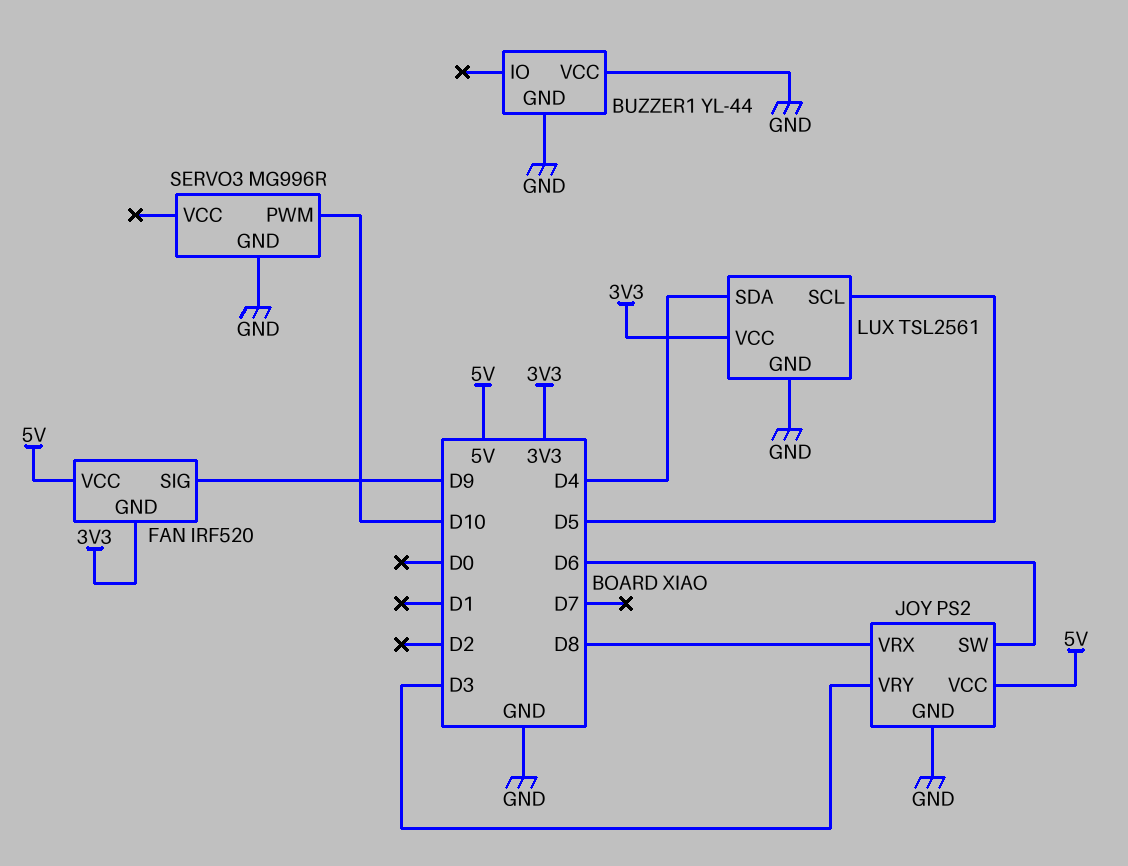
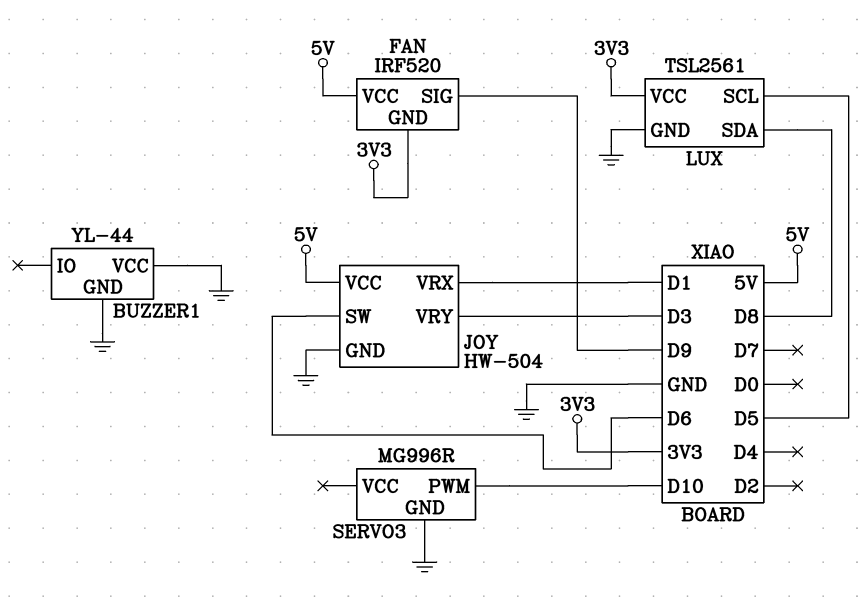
JOY: PS2 -> HW-504
JOY pin VRX: D8 -> D1
LUX pin SDA: D4 -> D8

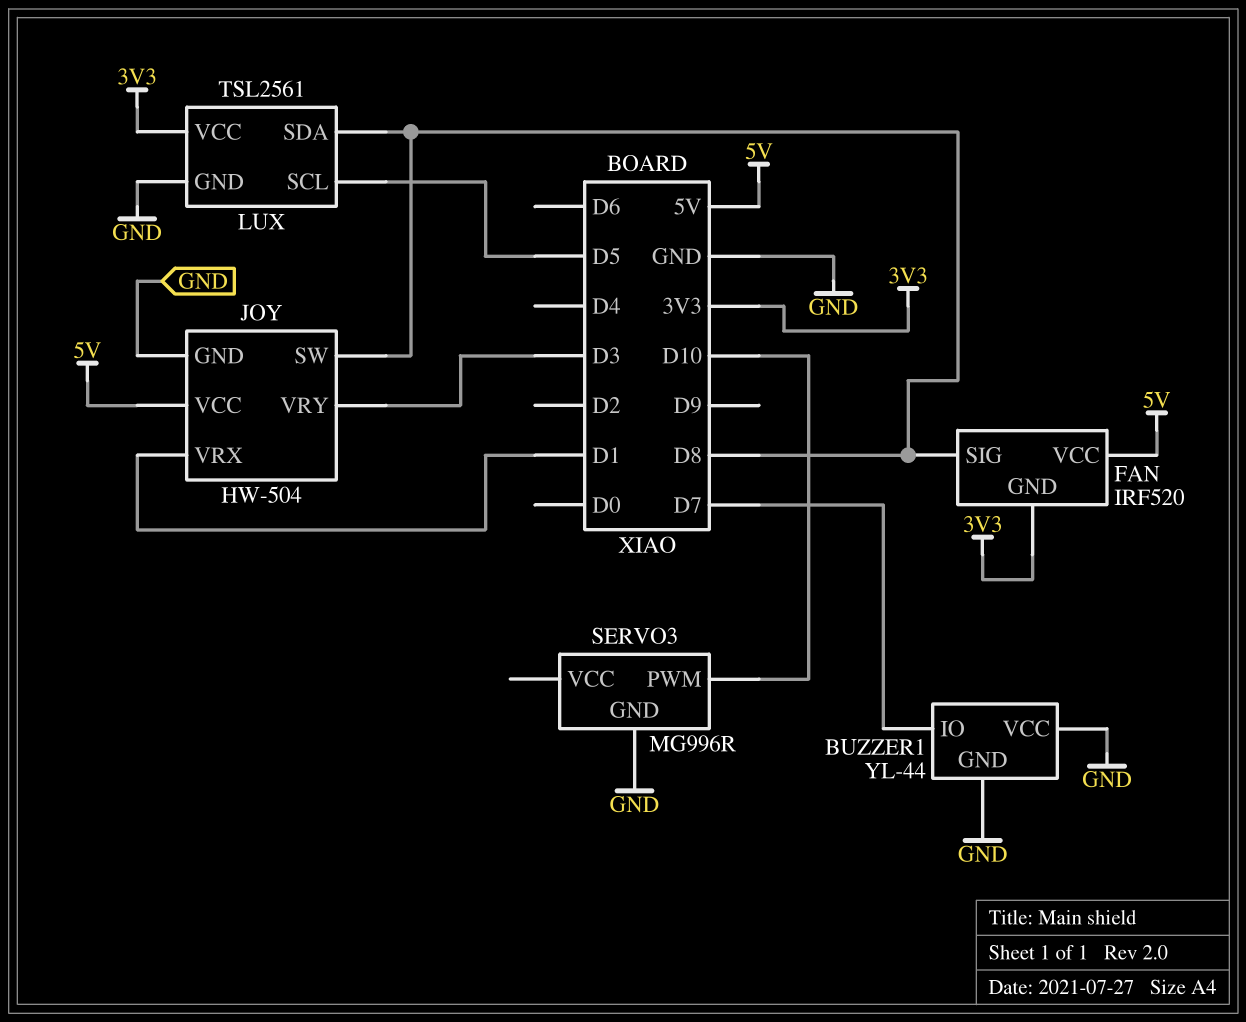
BUZZER1 pin IO: none -> D7
FAN pin SIG: D9 -> D8
JOY pin SW: D6 -> D8

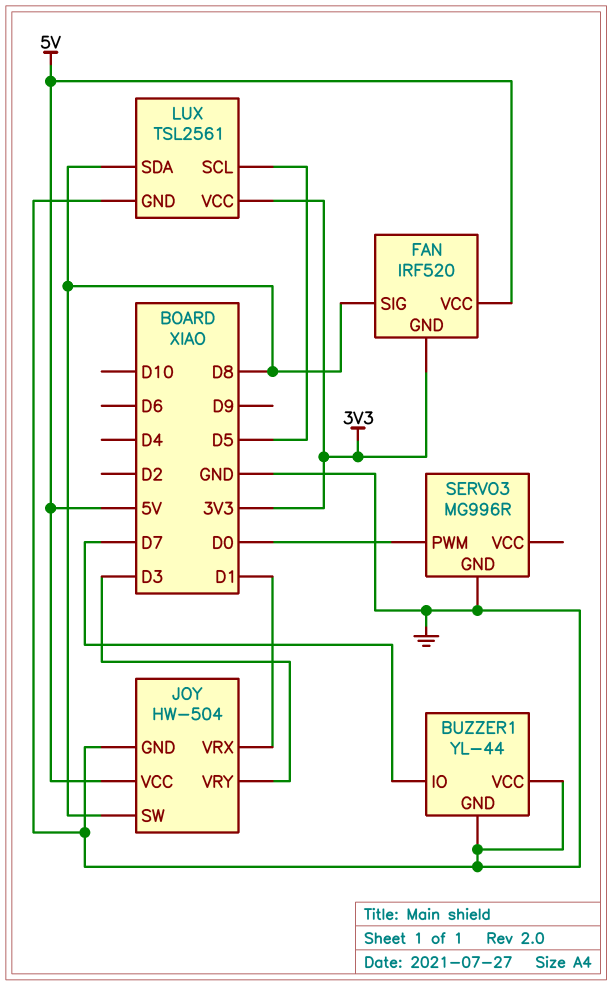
SERVO3 pin PWM: D10 -> D0

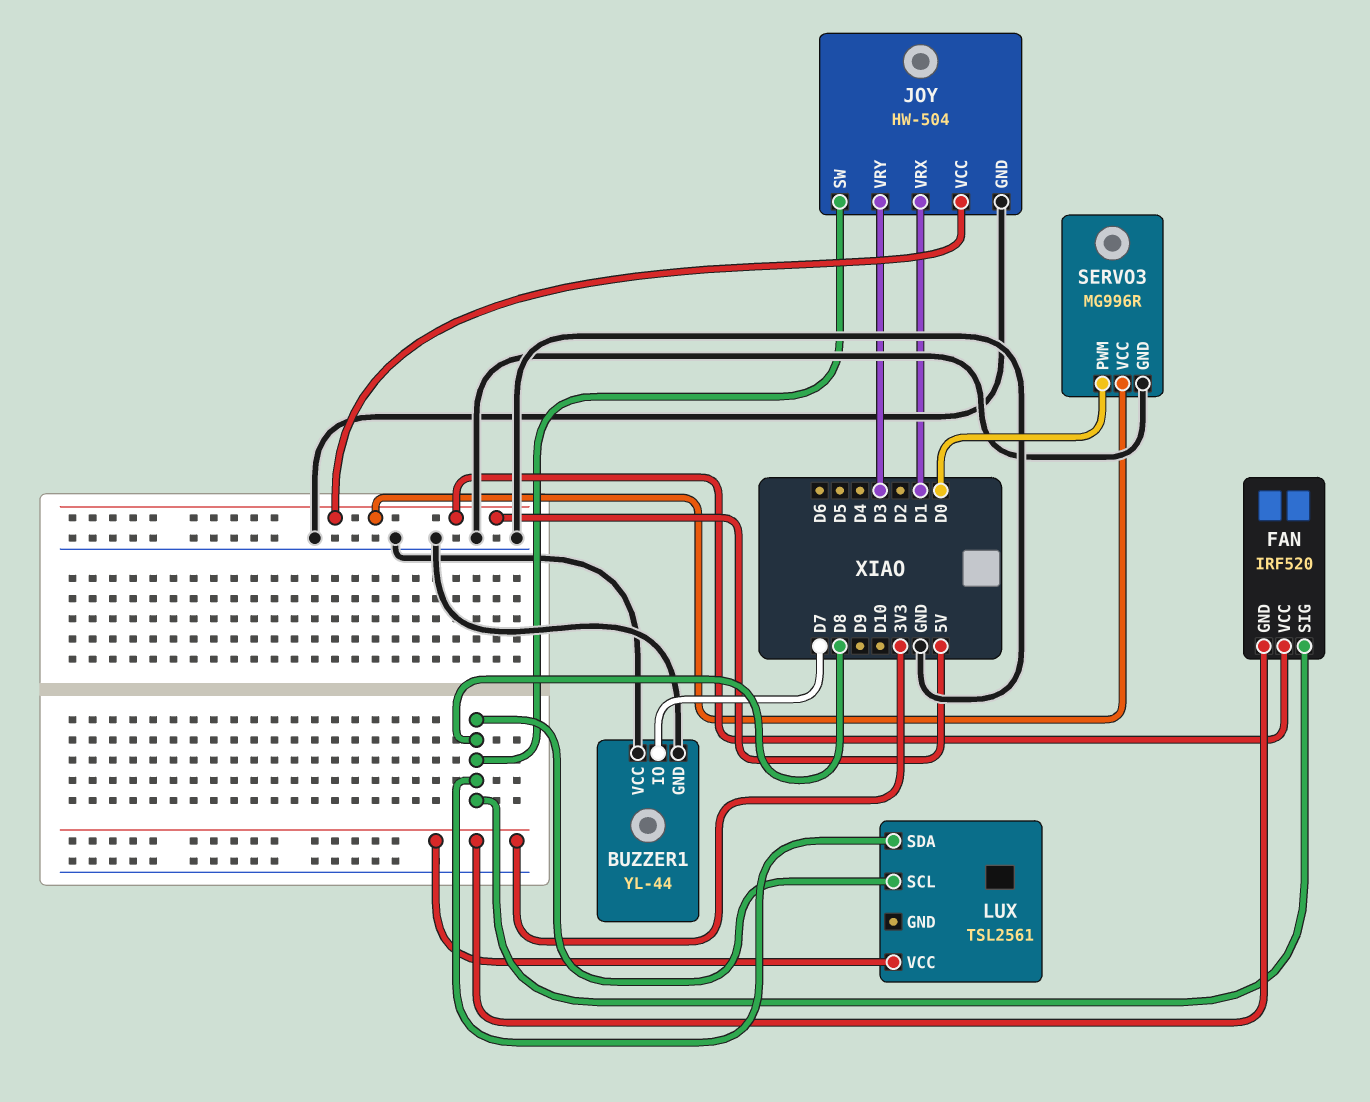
LUX pin GND: GND -> none
LUX pin SCL: D5 -> D8
SERVO3 pin VCC: none -> 5V

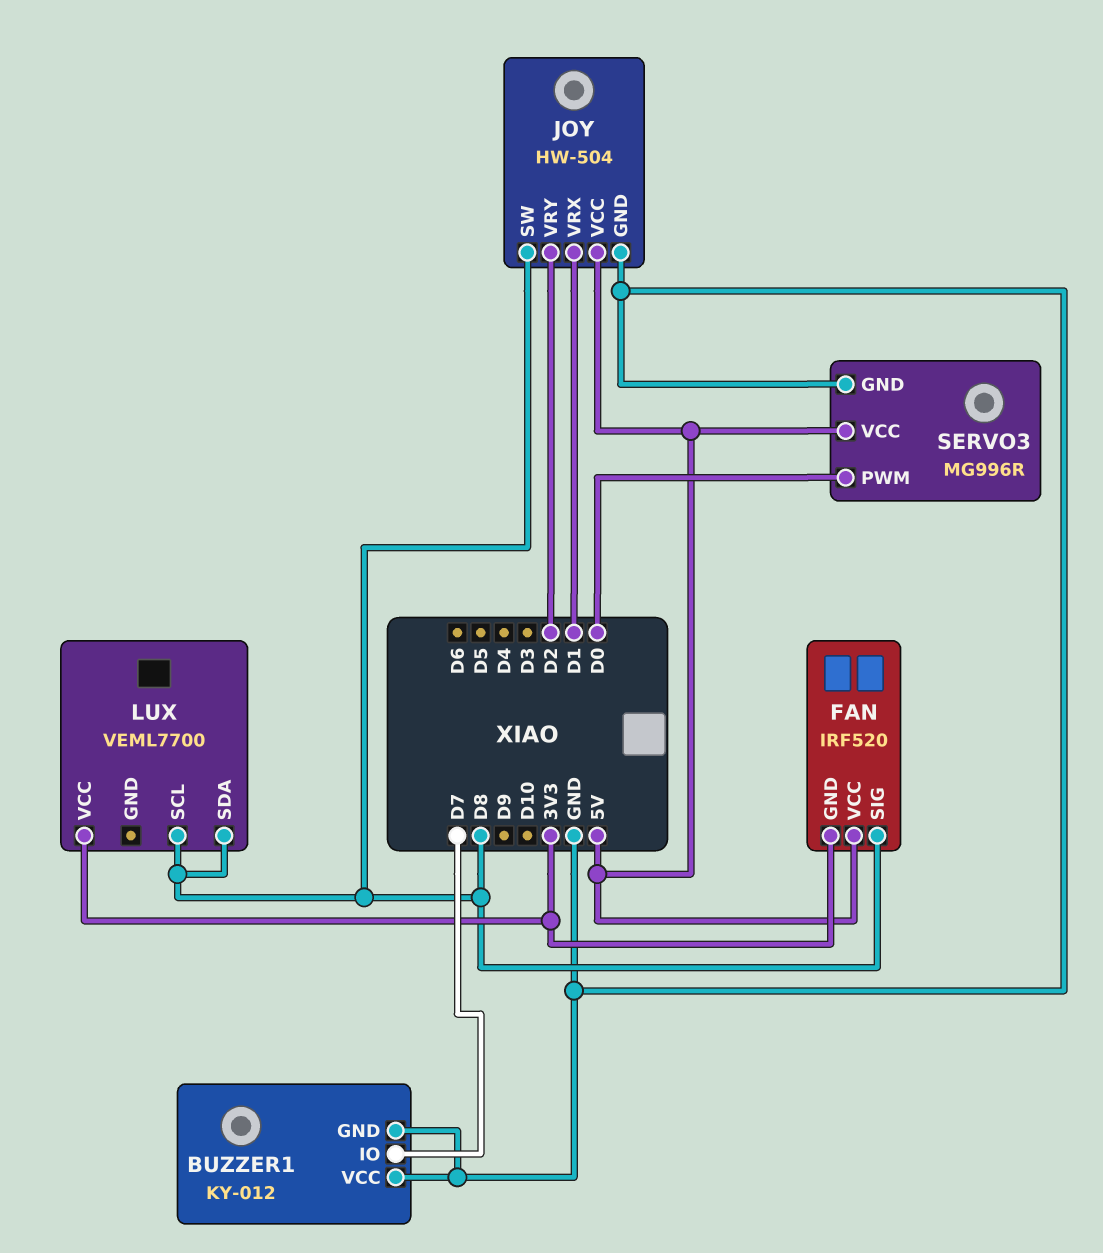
BUZZER1: YL-44 -> KY-012
JOY pin VRY: D3 -> D2
LUX: TSL2561 -> VEML7700

